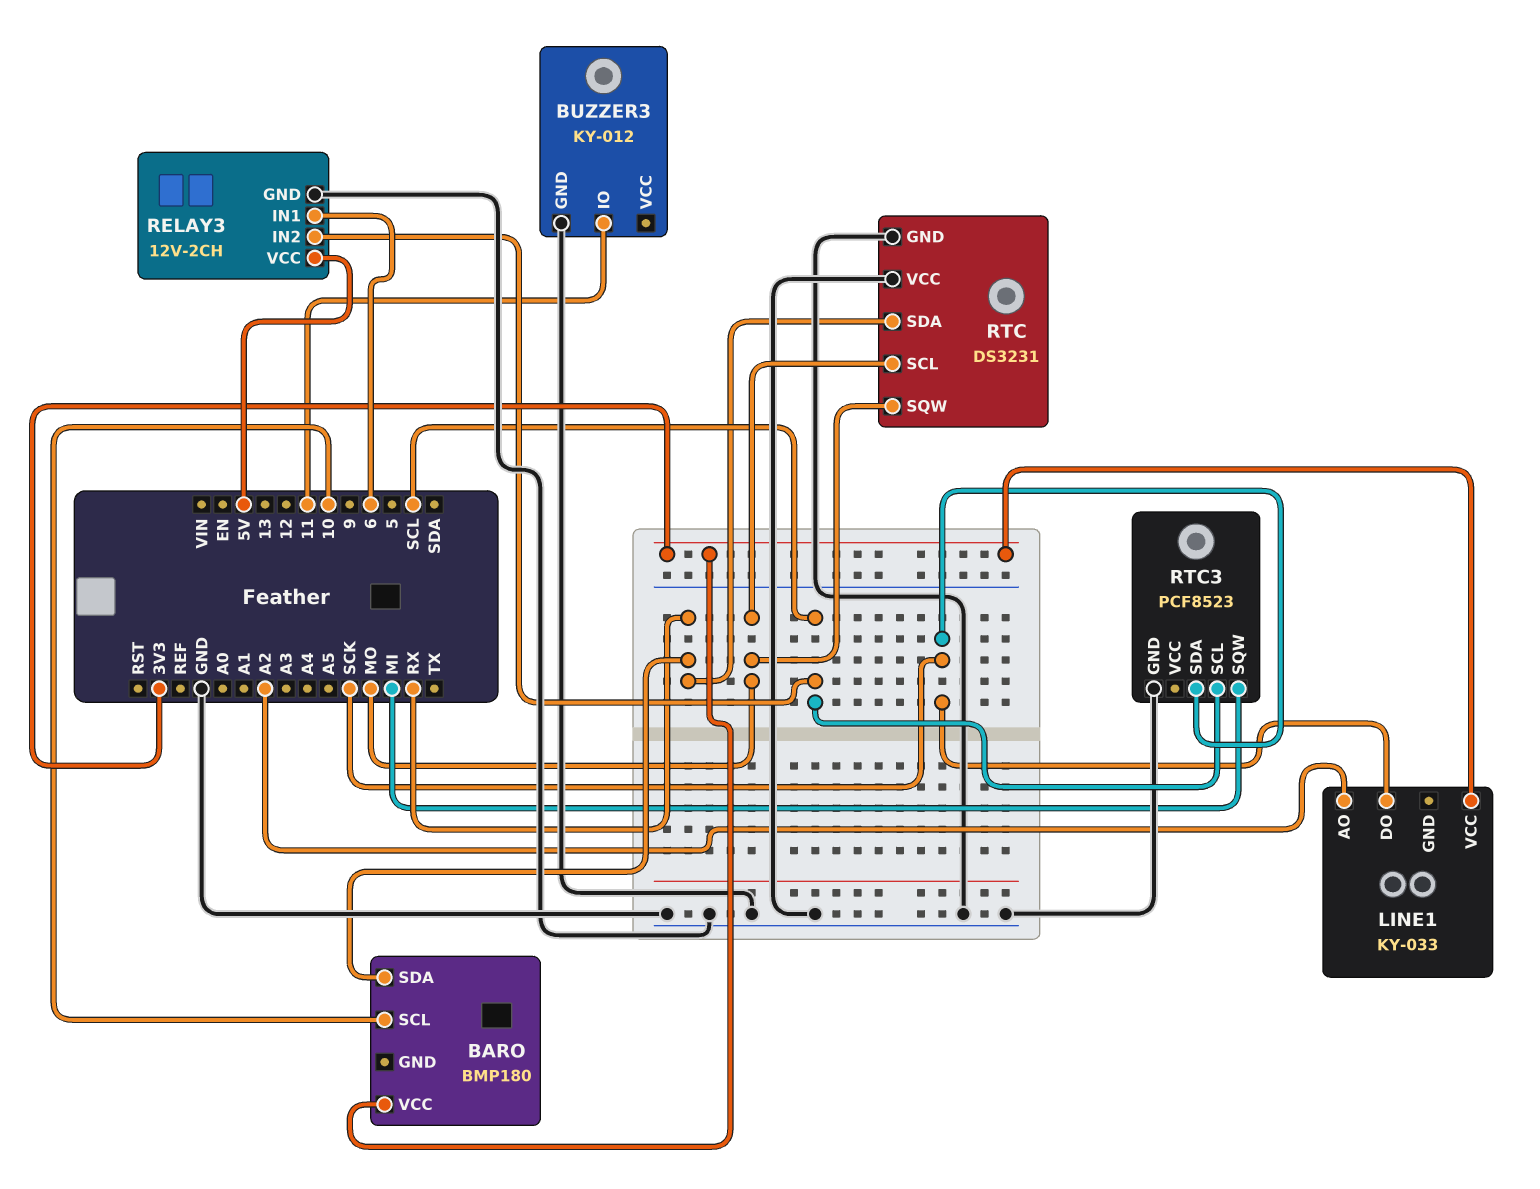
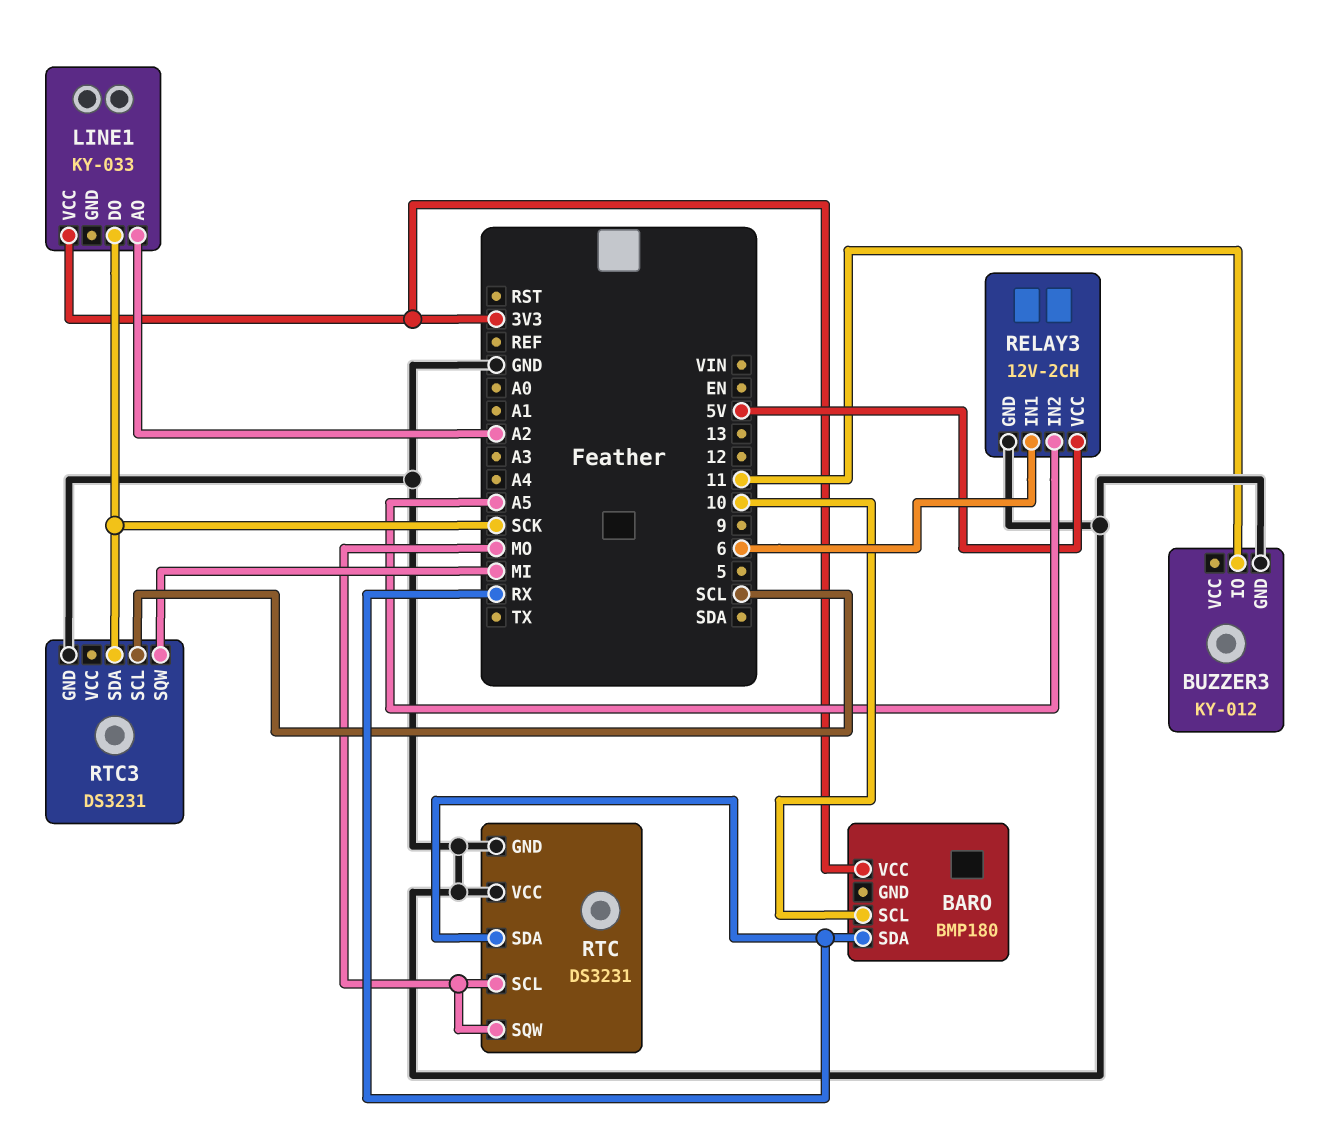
RELAY3 pin IN2: SCL -> A5
RTC3: PCF8523 -> DS3231

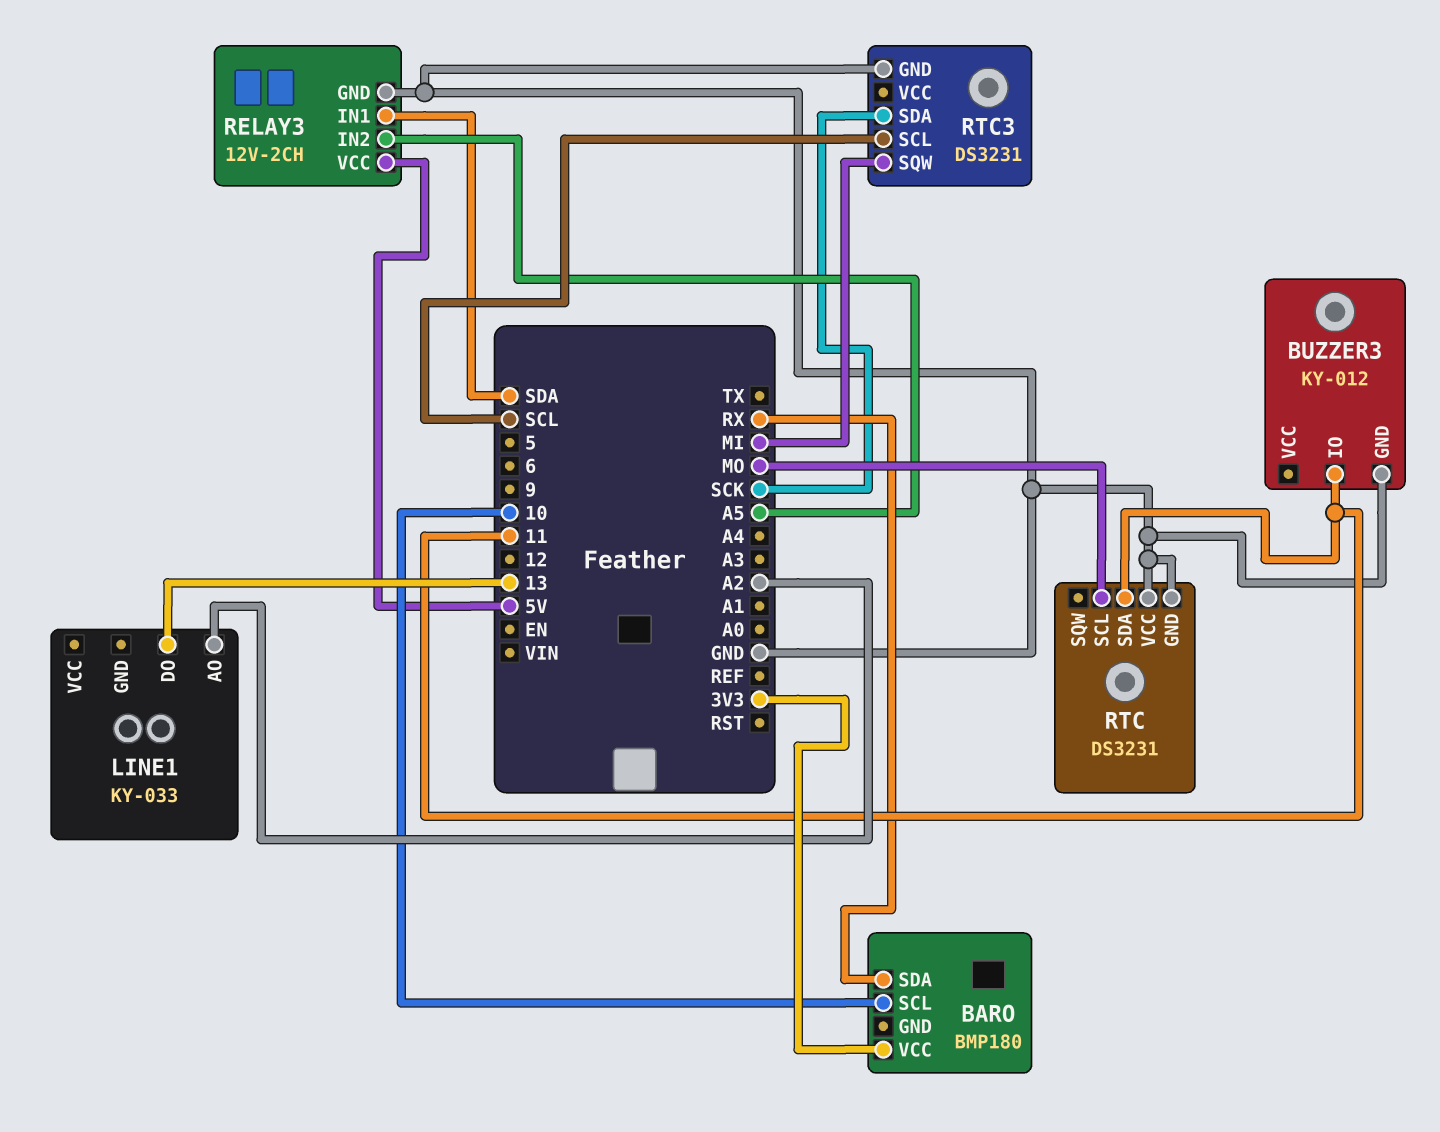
LINE1 pin DO: SCK -> 13
LINE1 pin VCC: 3V3 -> none
RELAY3 pin IN1: 6 -> SDA
RTC pin SDA: RX -> 11
RTC pin SQW: MO -> none

